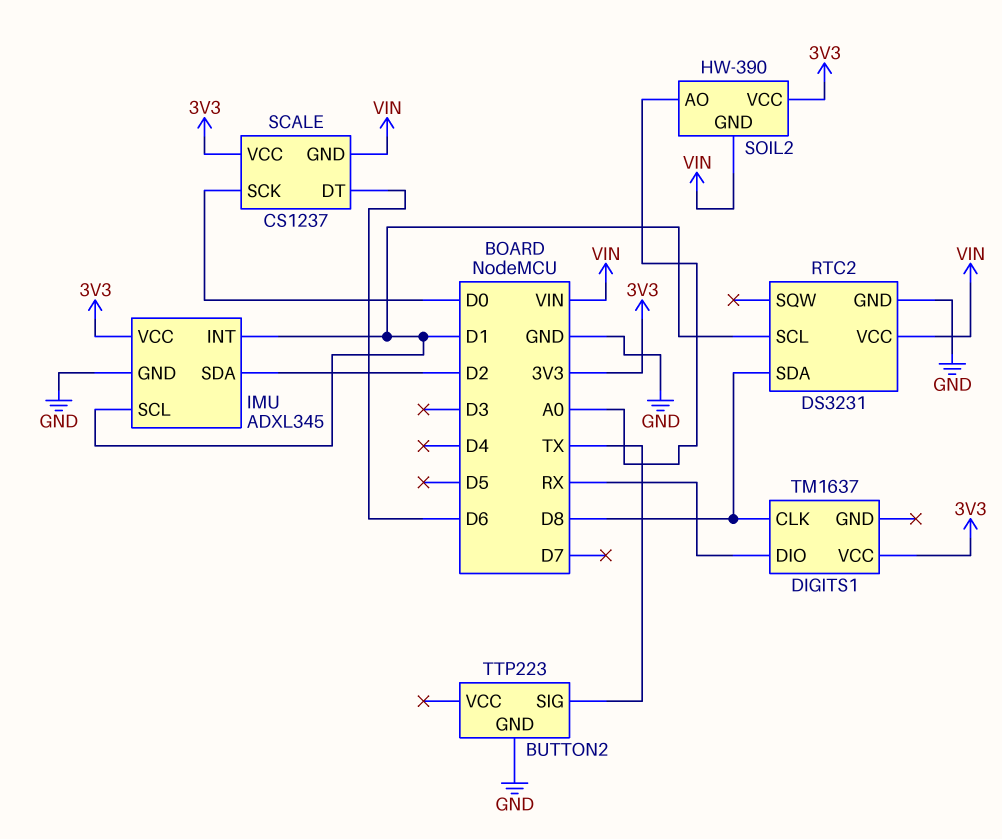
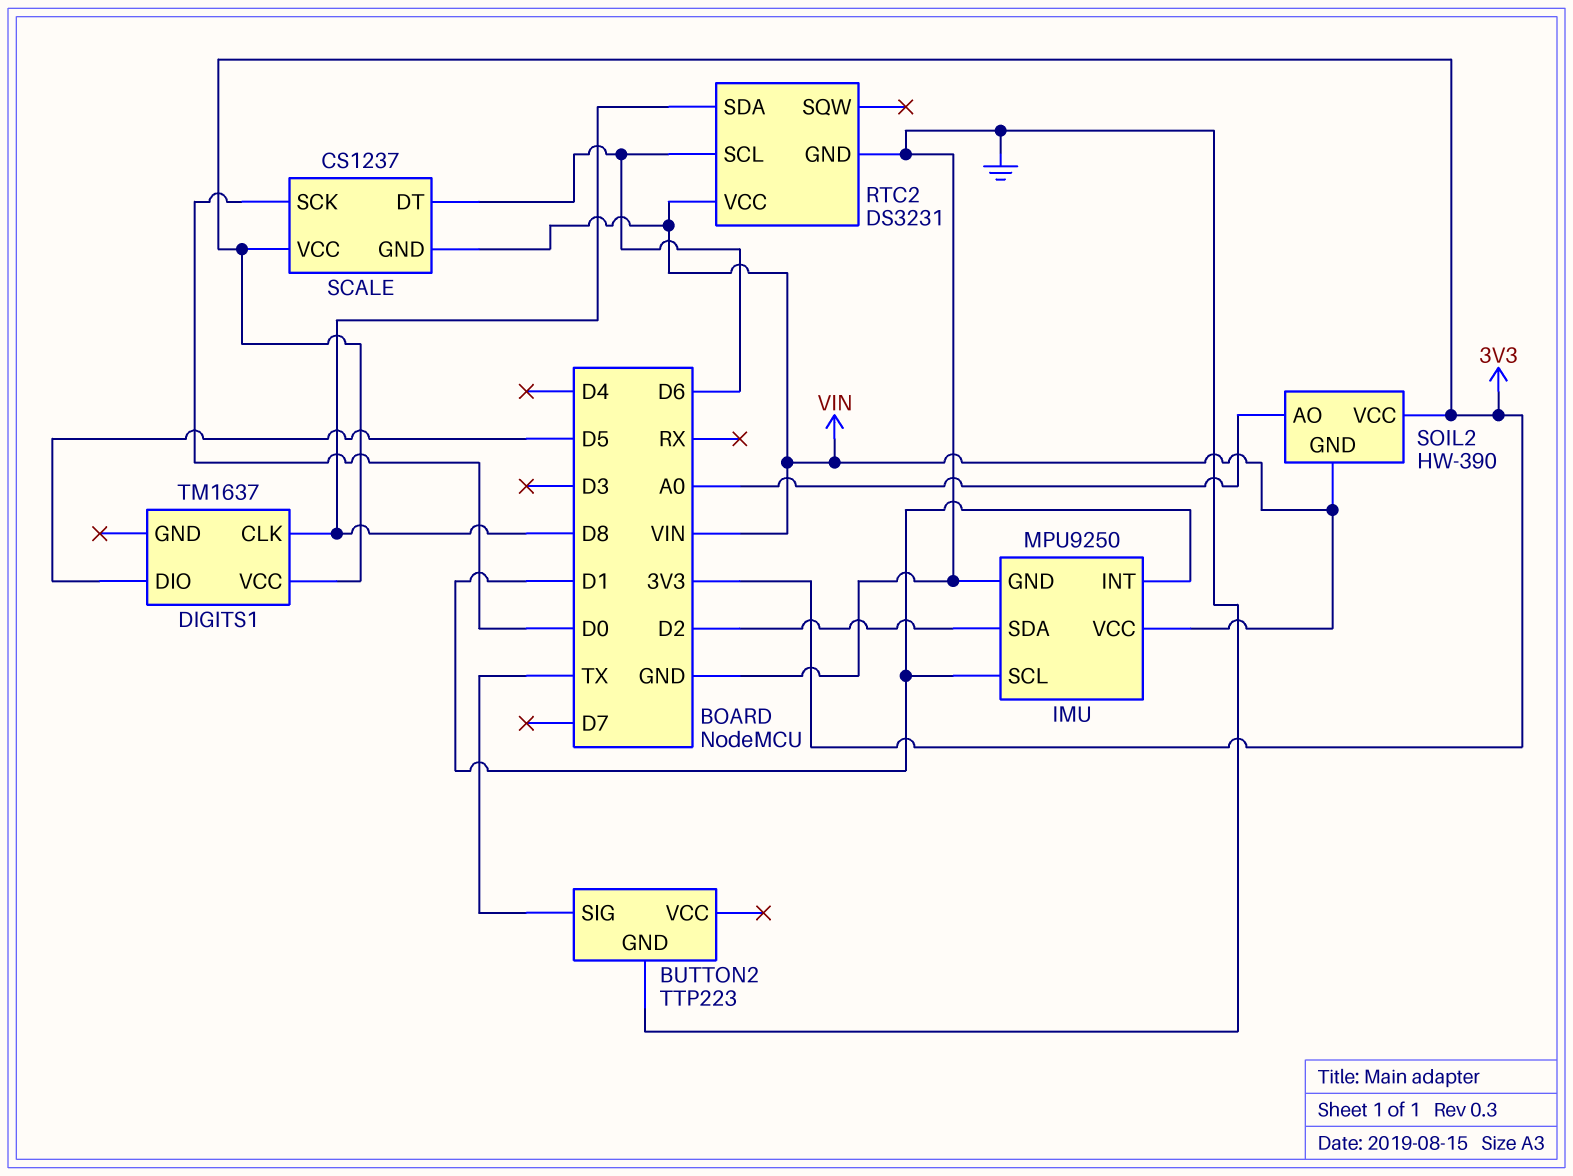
DIGITS1 pin DIO: RX -> D5
IMU: ADXL345 -> MPU9250
IMU pin VCC: 3V3 -> VIN
RTC2 pin SCL: D1 -> D6

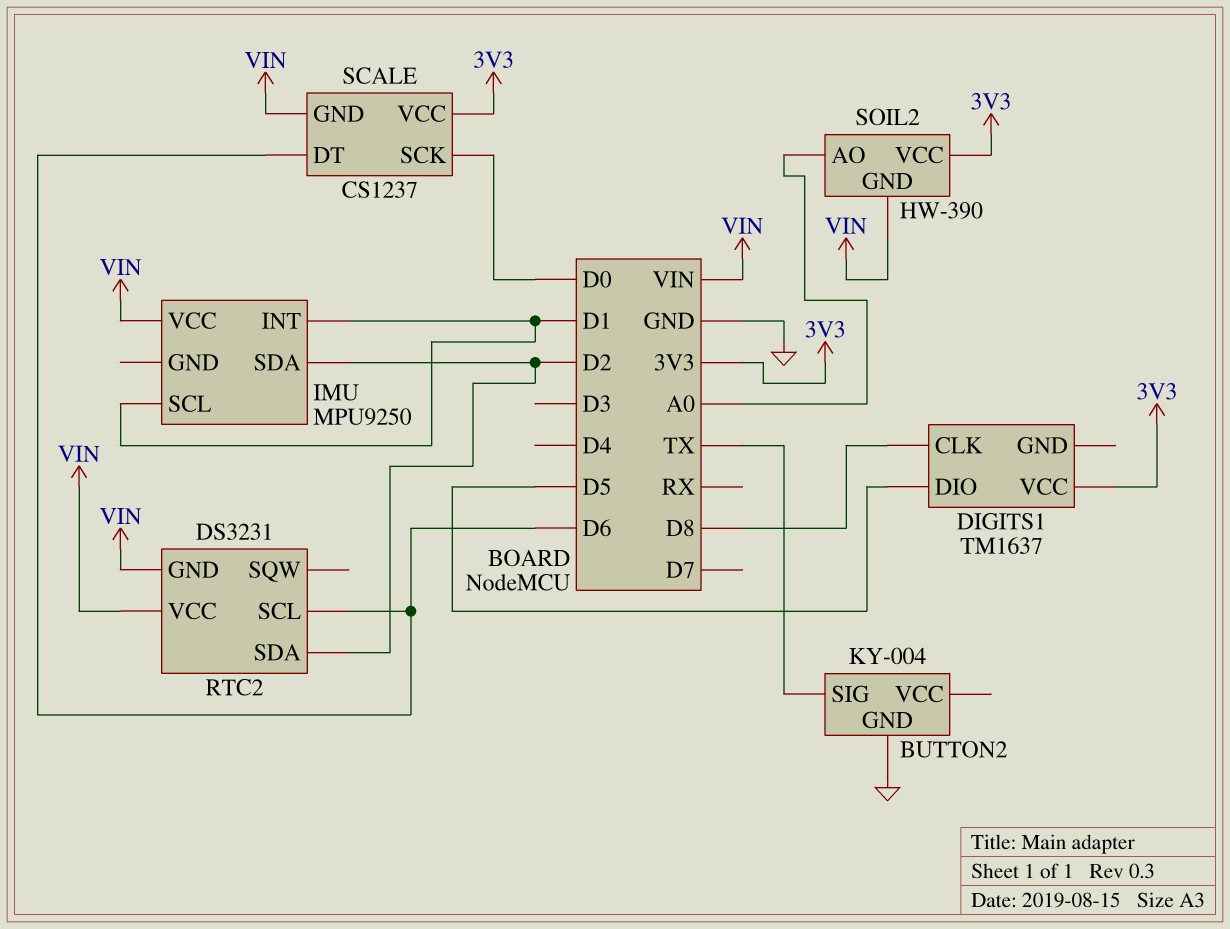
BUTTON2: TTP223 -> KY-004
IMU pin GND: GND -> none
RTC2 pin GND: GND -> VIN
RTC2 pin SDA: D8 -> D2

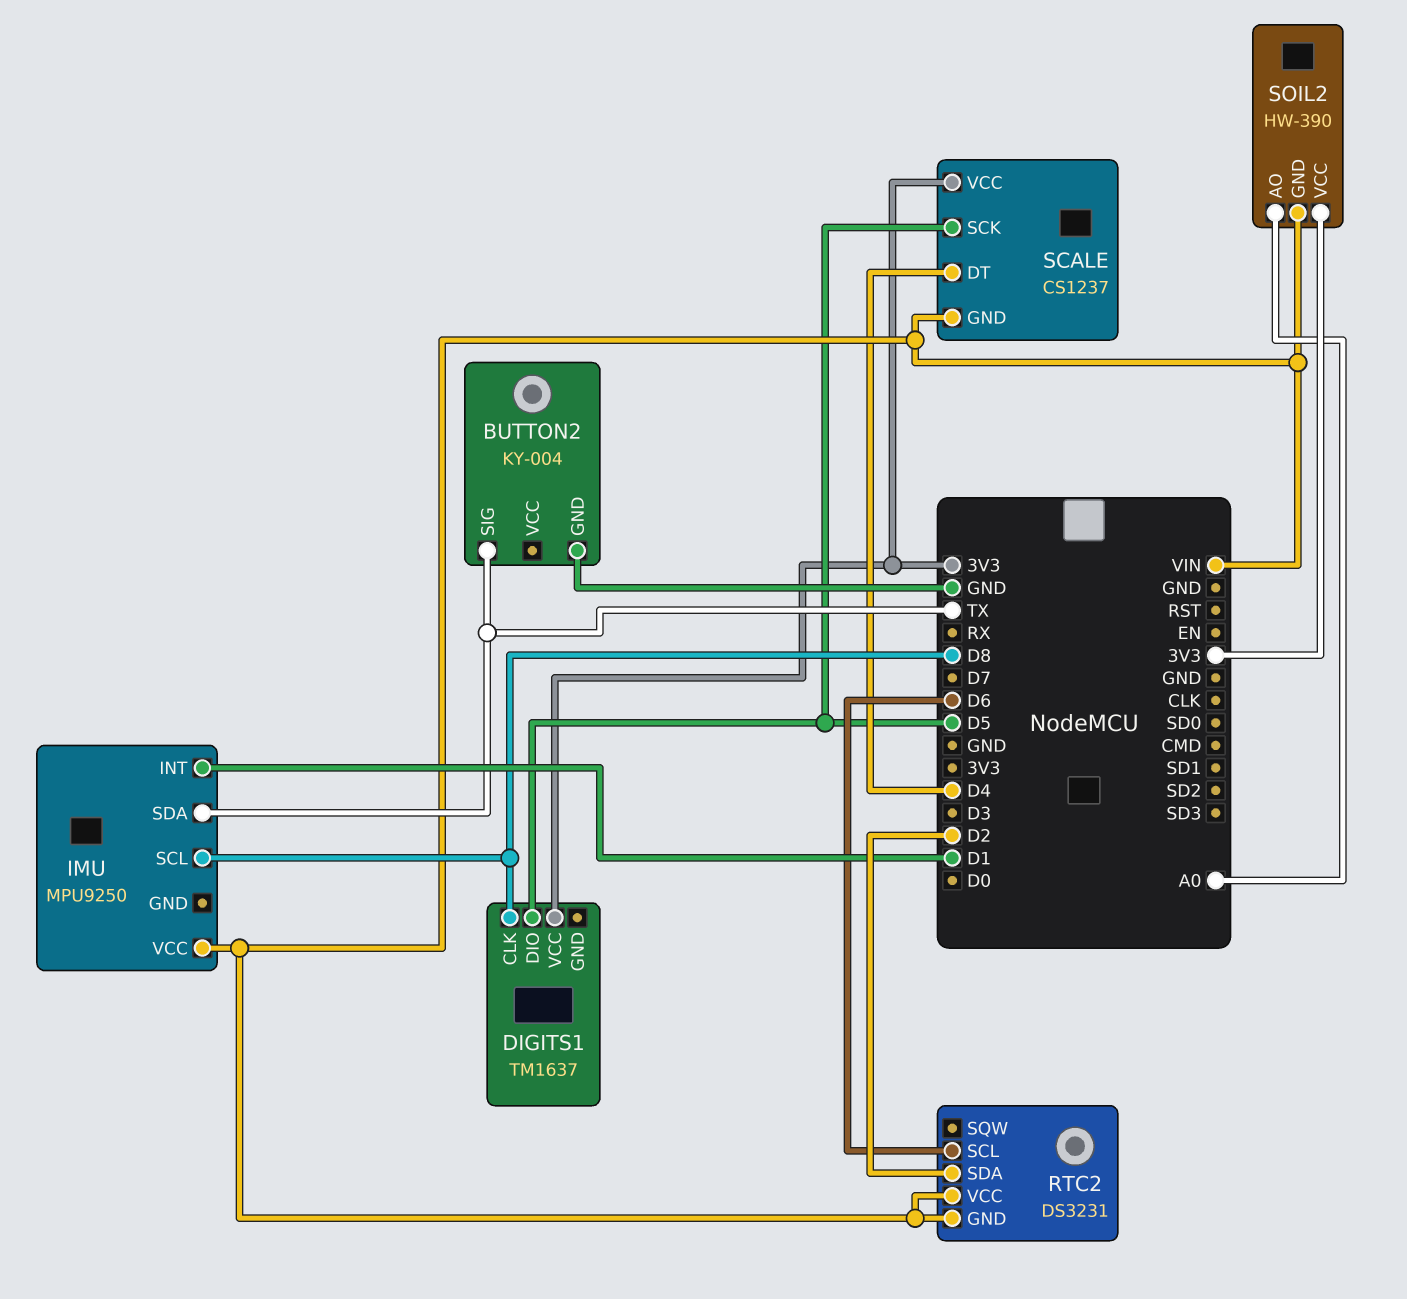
IMU pin SCL: D1 -> D8
IMU pin SDA: D2 -> TX
SCALE pin DT: D6 -> D4
SCALE pin SCK: D0 -> D5

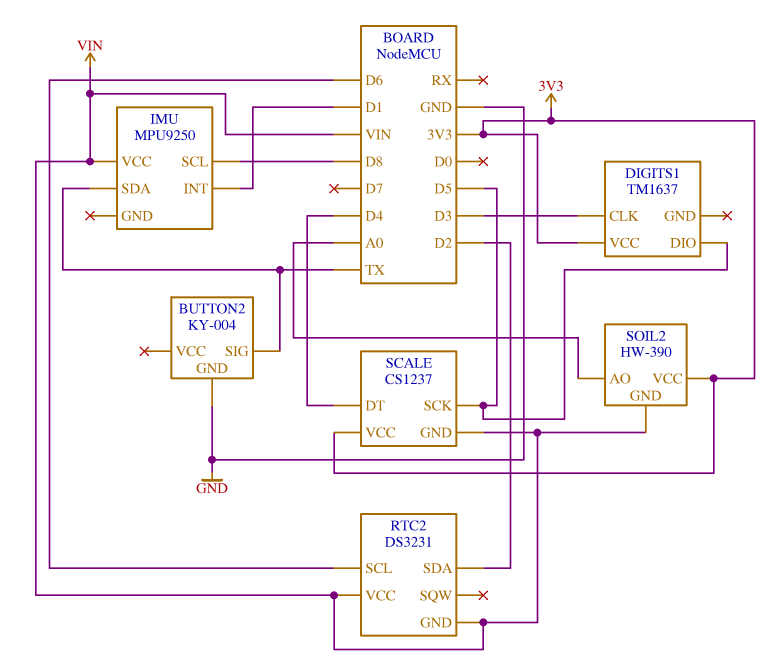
DIGITS1 pin CLK: D8 -> D3

